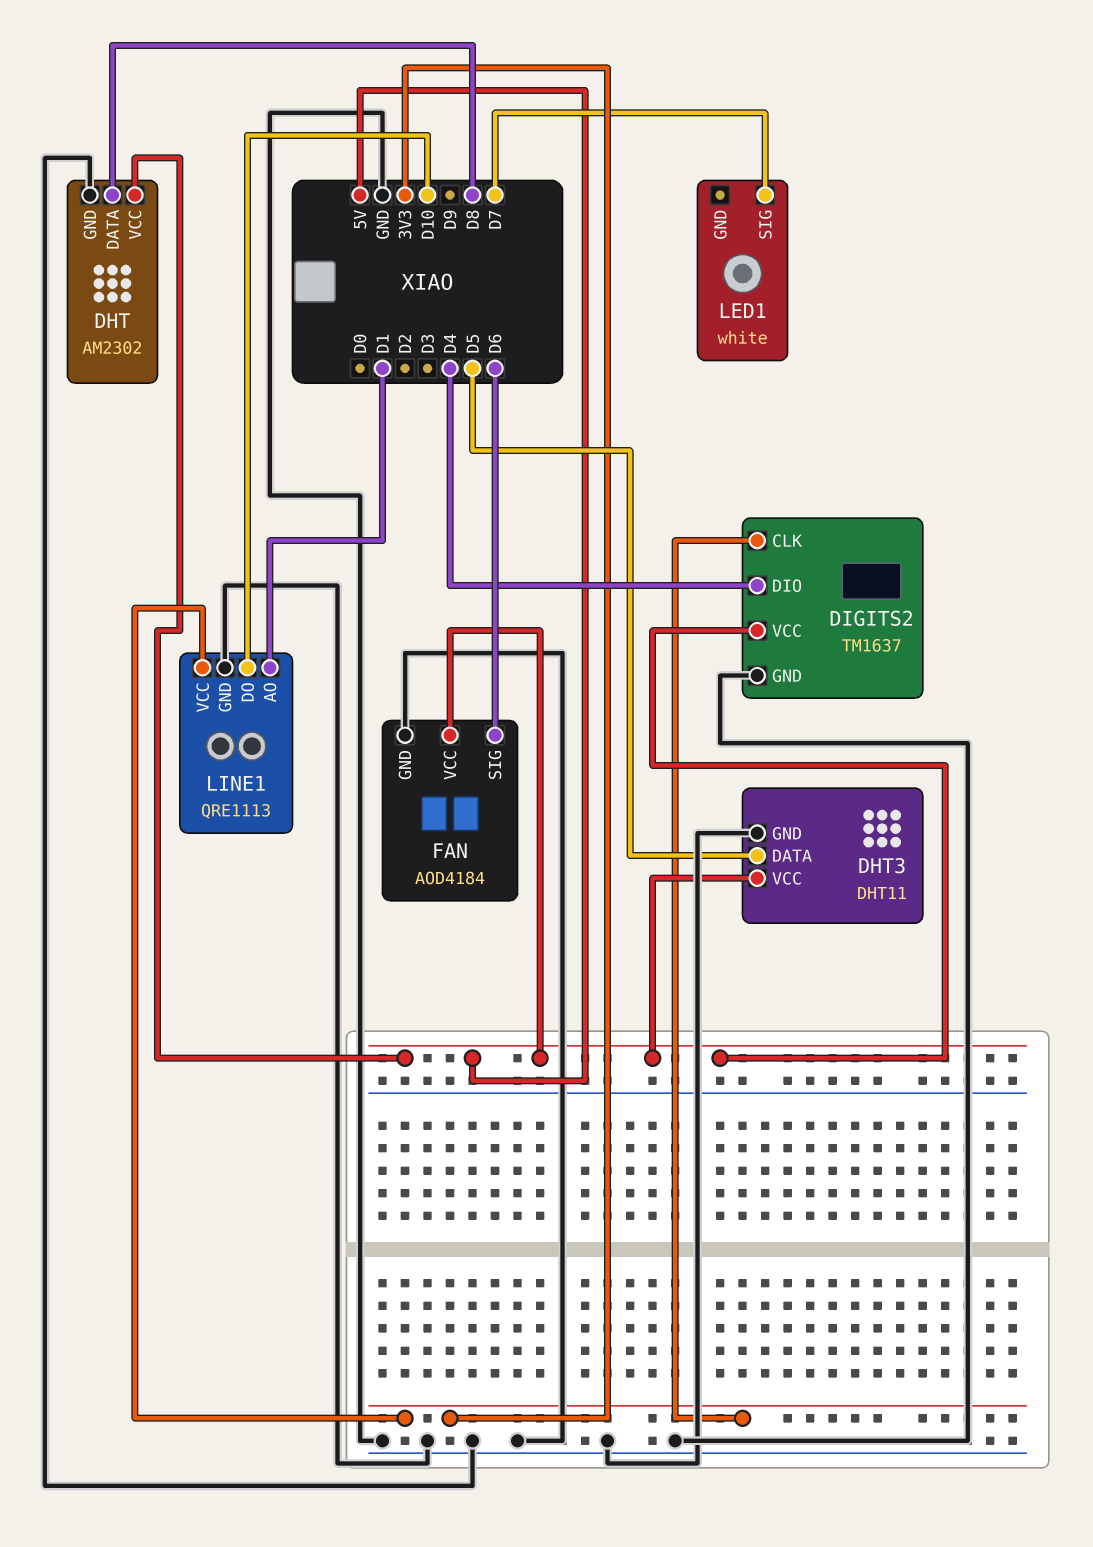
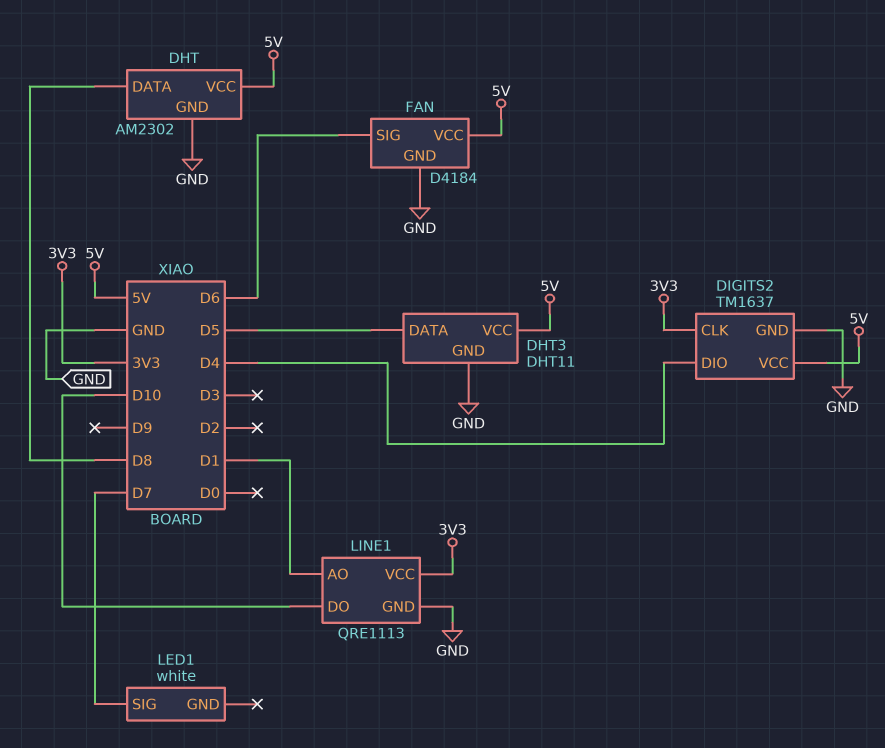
FAN: AOD4184 -> D4184

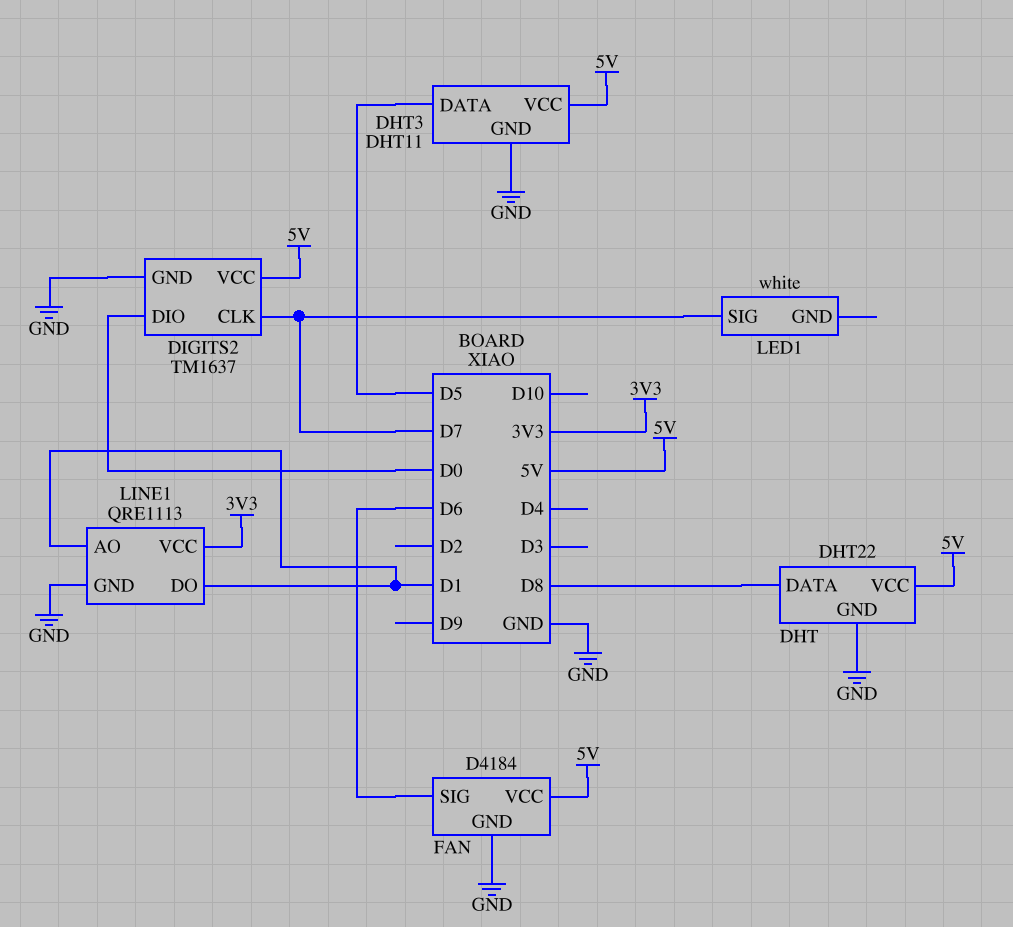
DHT: AM2302 -> DHT22
DIGITS2 pin CLK: 3V3 -> D7
DIGITS2 pin DIO: D4 -> D0
LINE1 pin DO: D10 -> D1

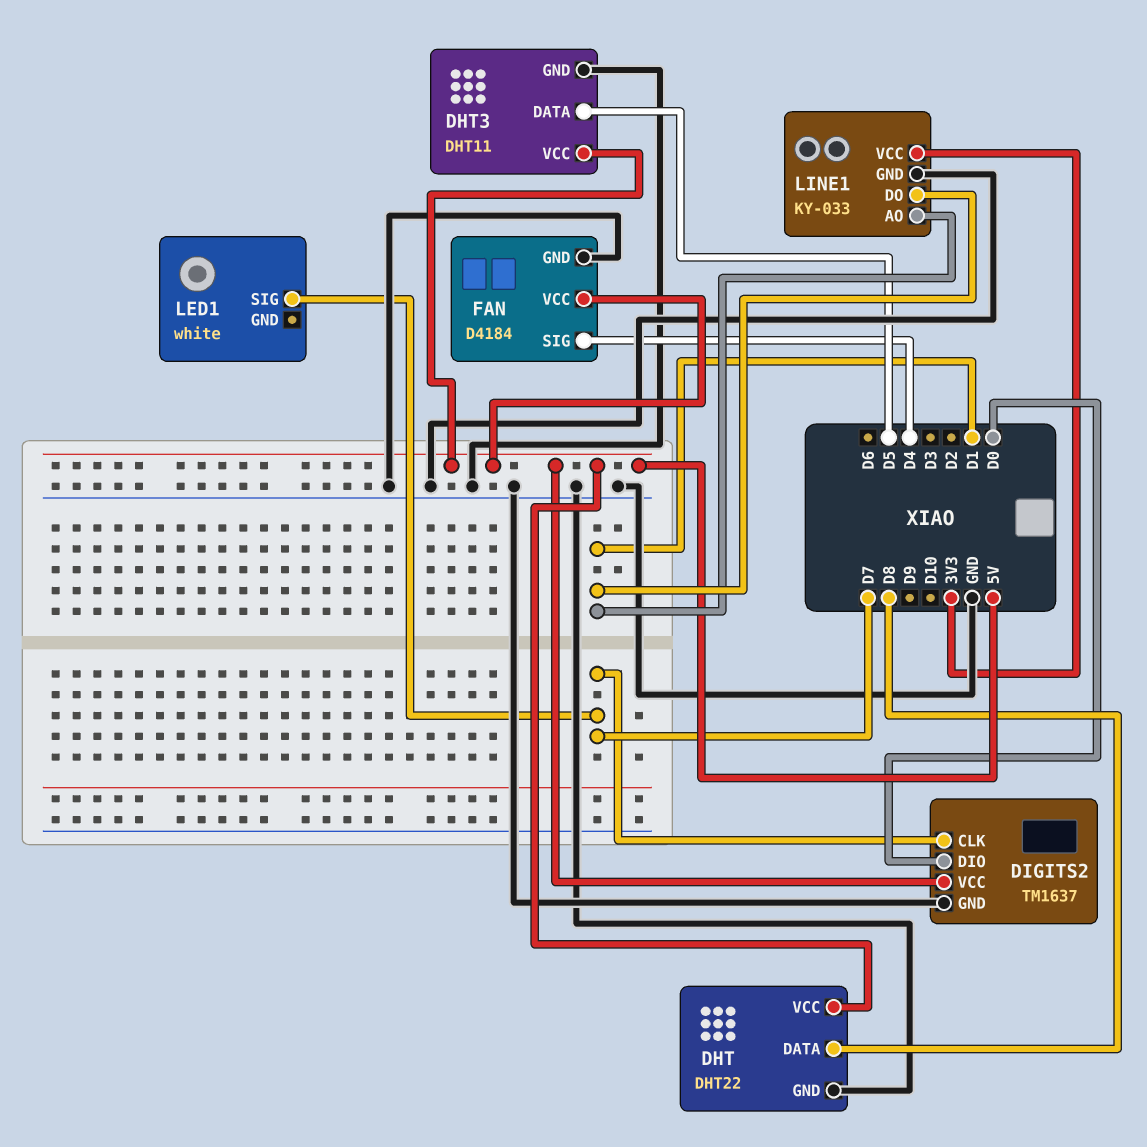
FAN pin SIG: D6 -> D4
LINE1: QRE1113 -> KY-033

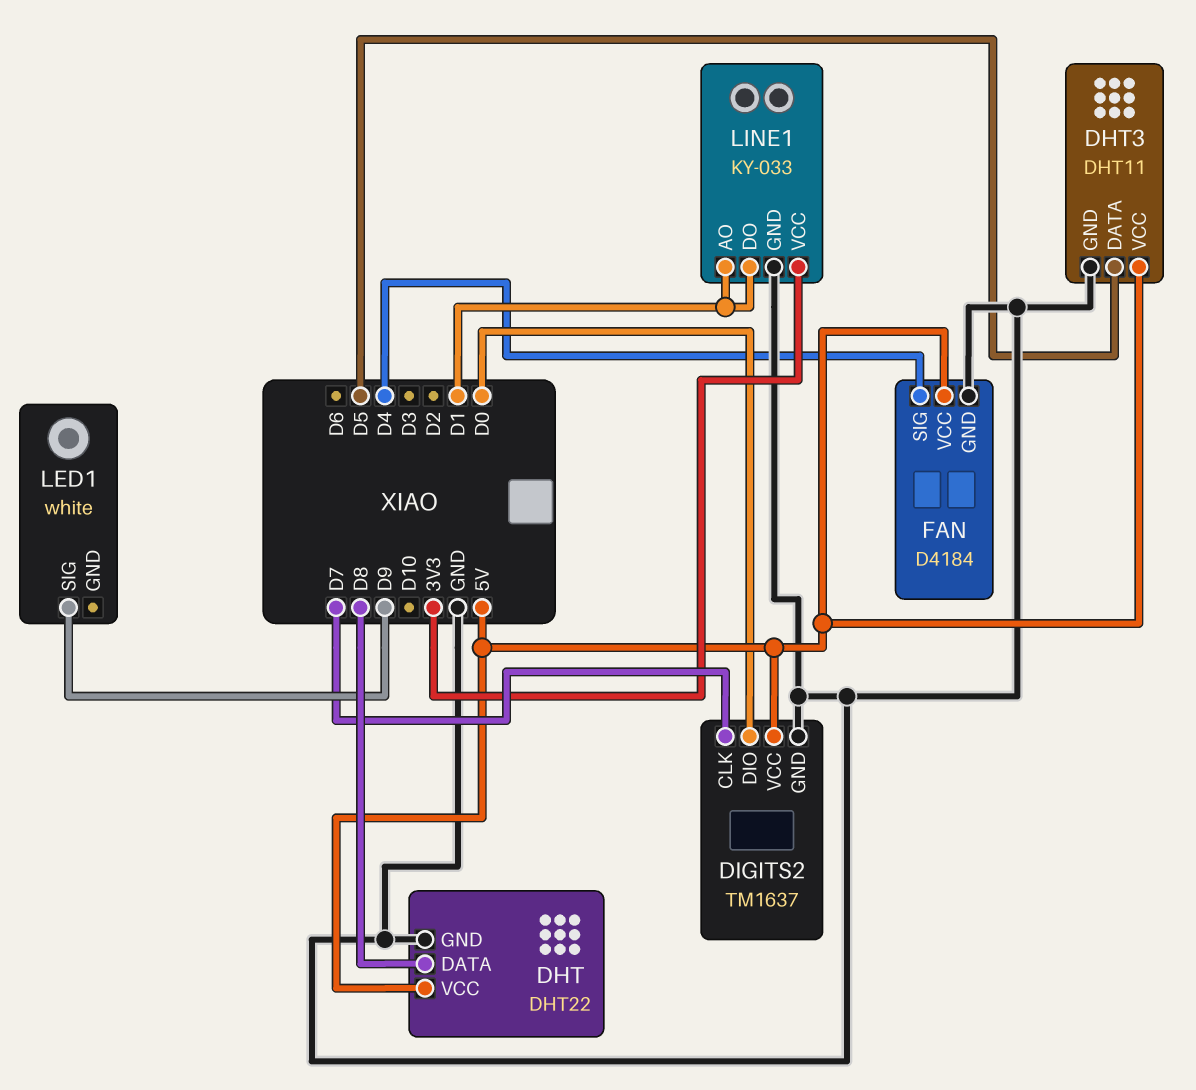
LED1 pin SIG: D7 -> D9

